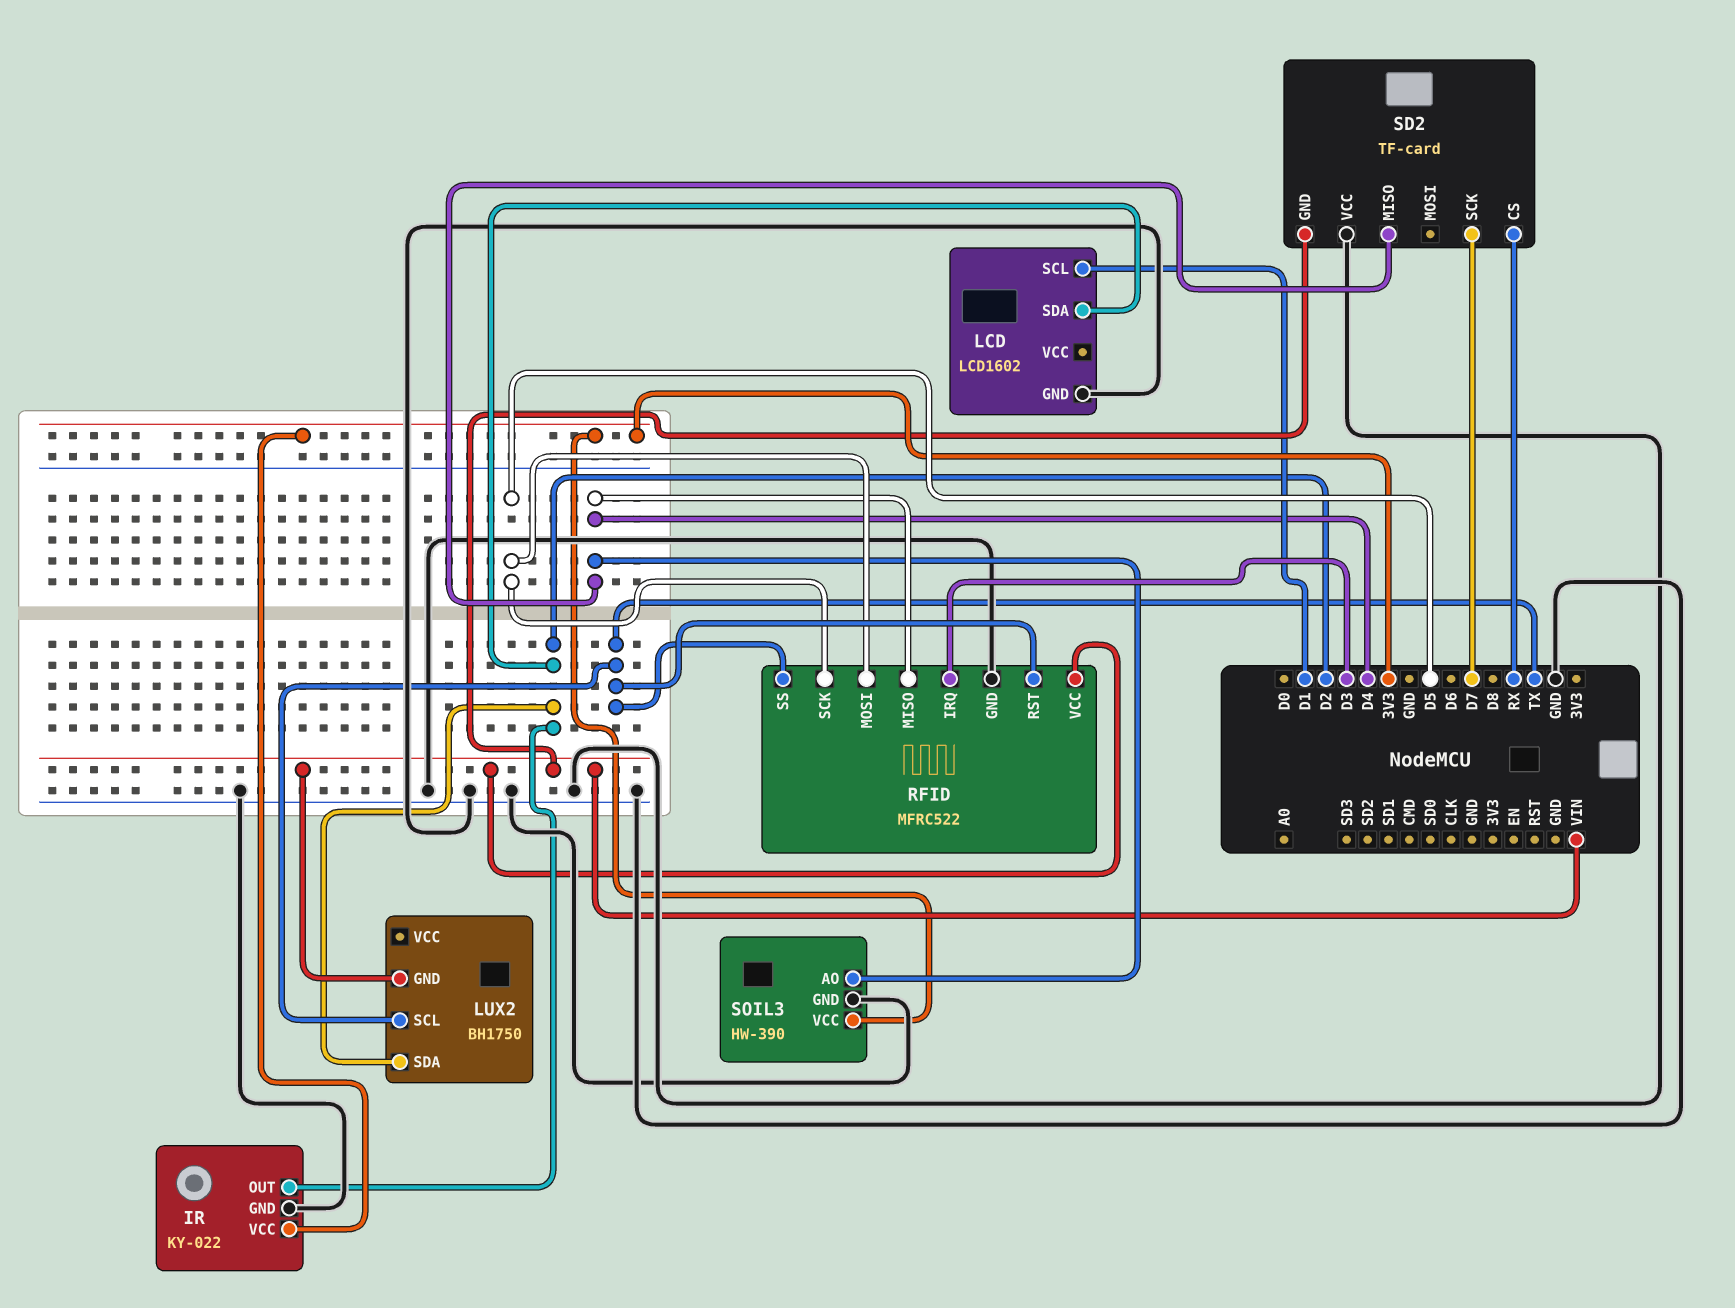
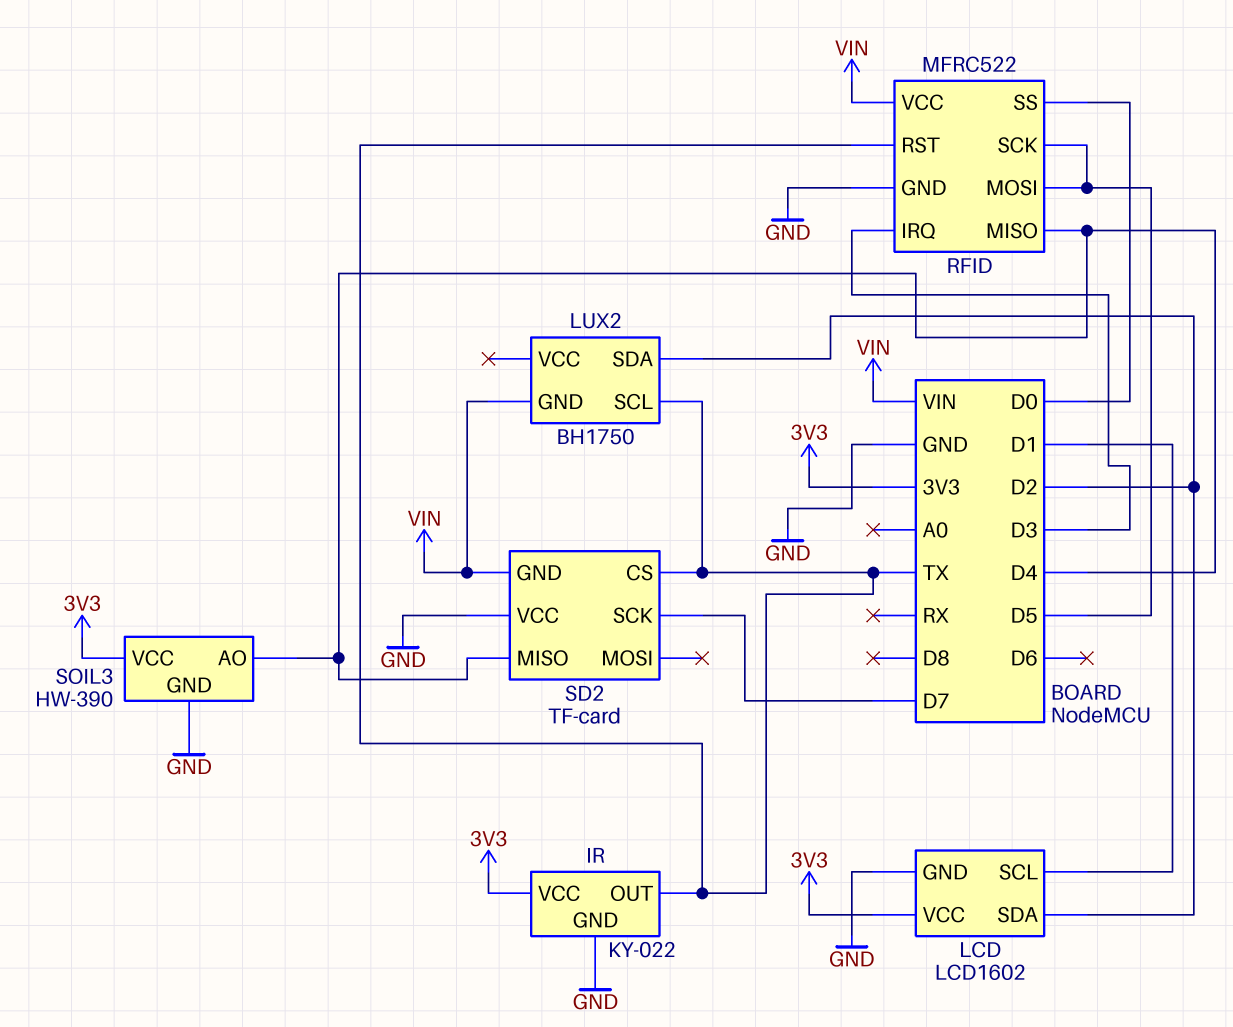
IR pin OUT: D2 -> TX
LCD pin VCC: none -> 3V3
RFID pin SS: TX -> D0
SD2 pin CS: RX -> TX

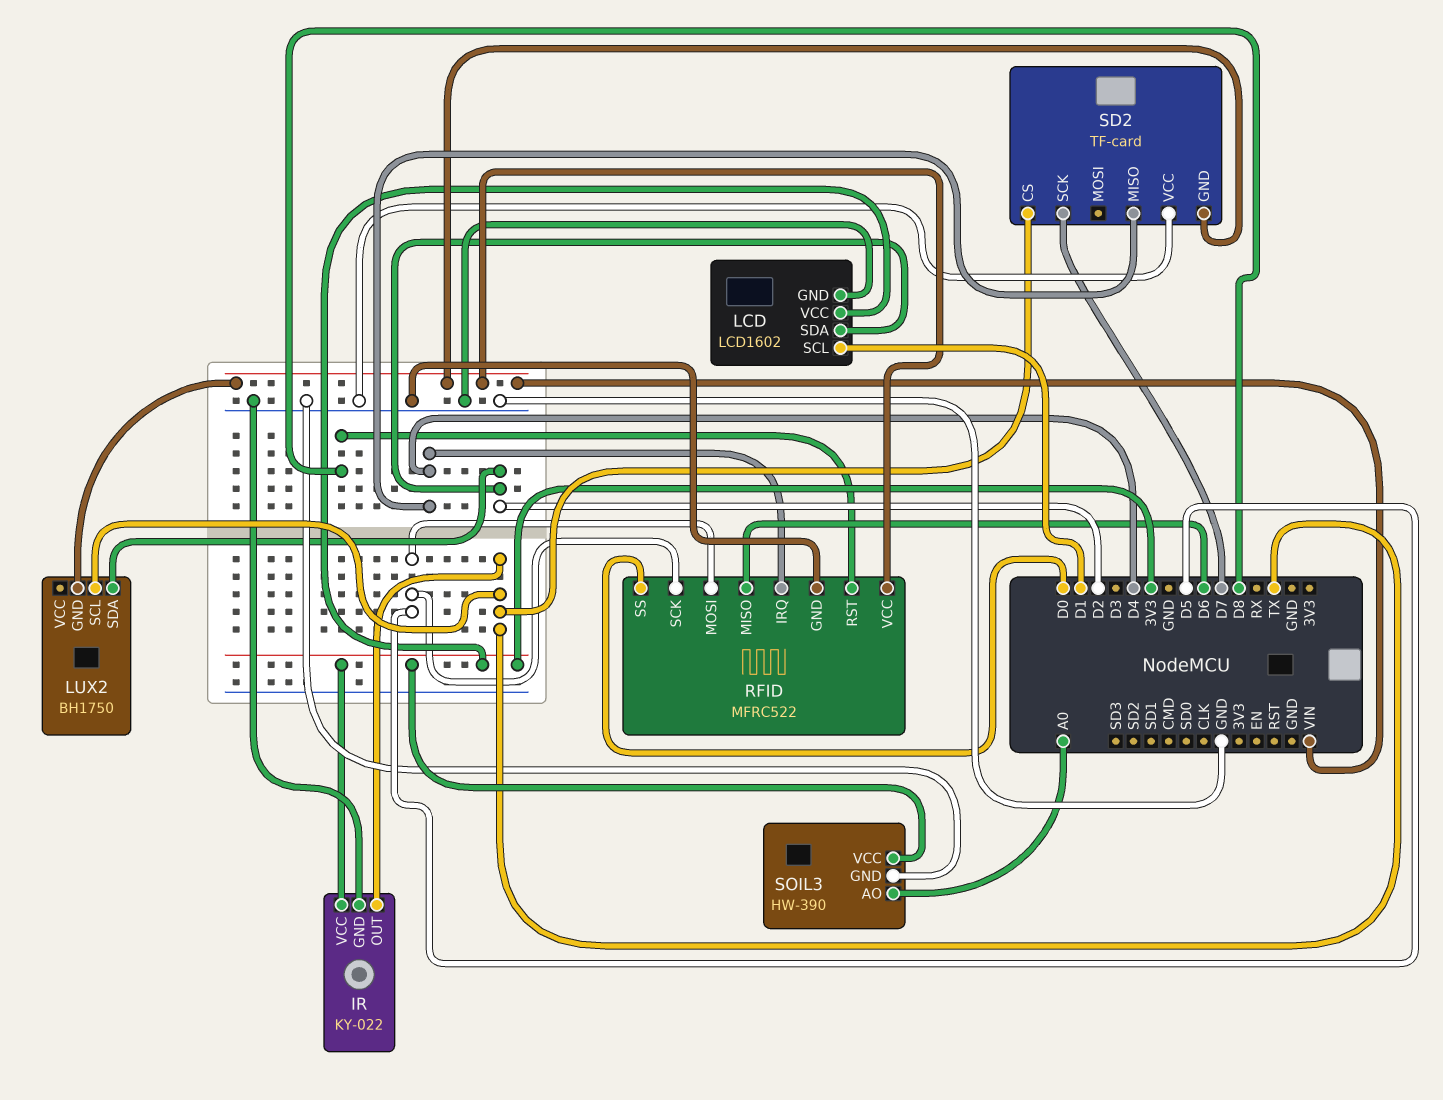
RFID pin IRQ: D3 -> D4
RFID pin MISO: D4 -> D6
RFID pin RST: TX -> D8
SOIL3 pin AO: D4 -> A0

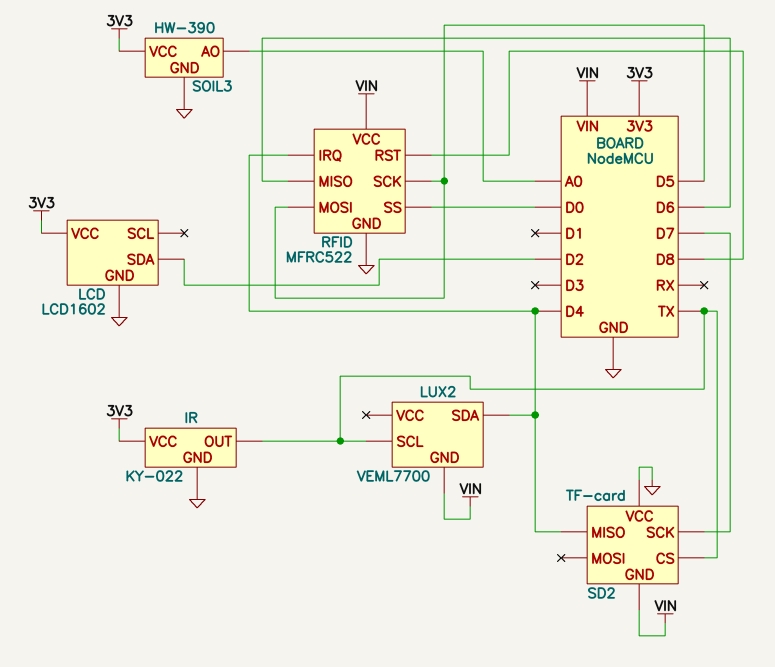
LCD pin SCL: D1 -> none
LUX2: BH1750 -> VEML7700
LUX2 pin SDA: D2 -> D4

